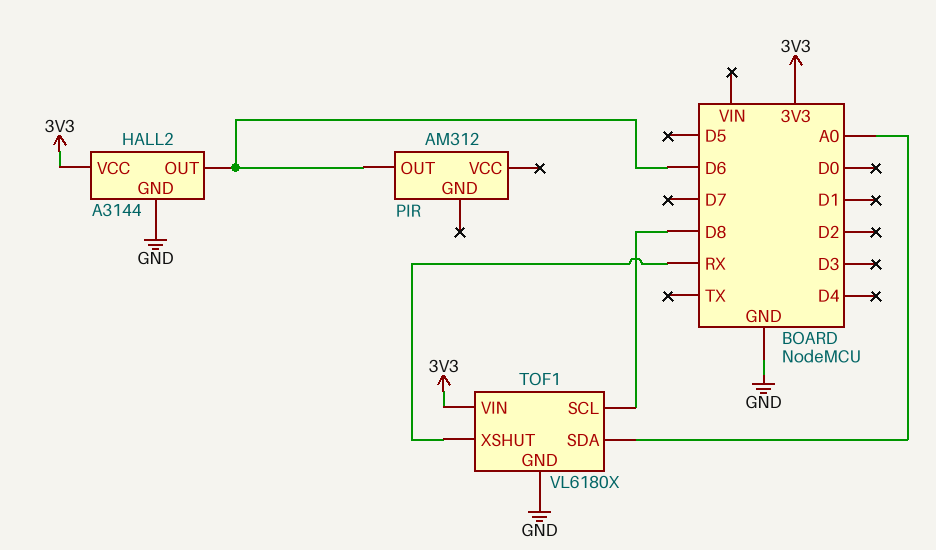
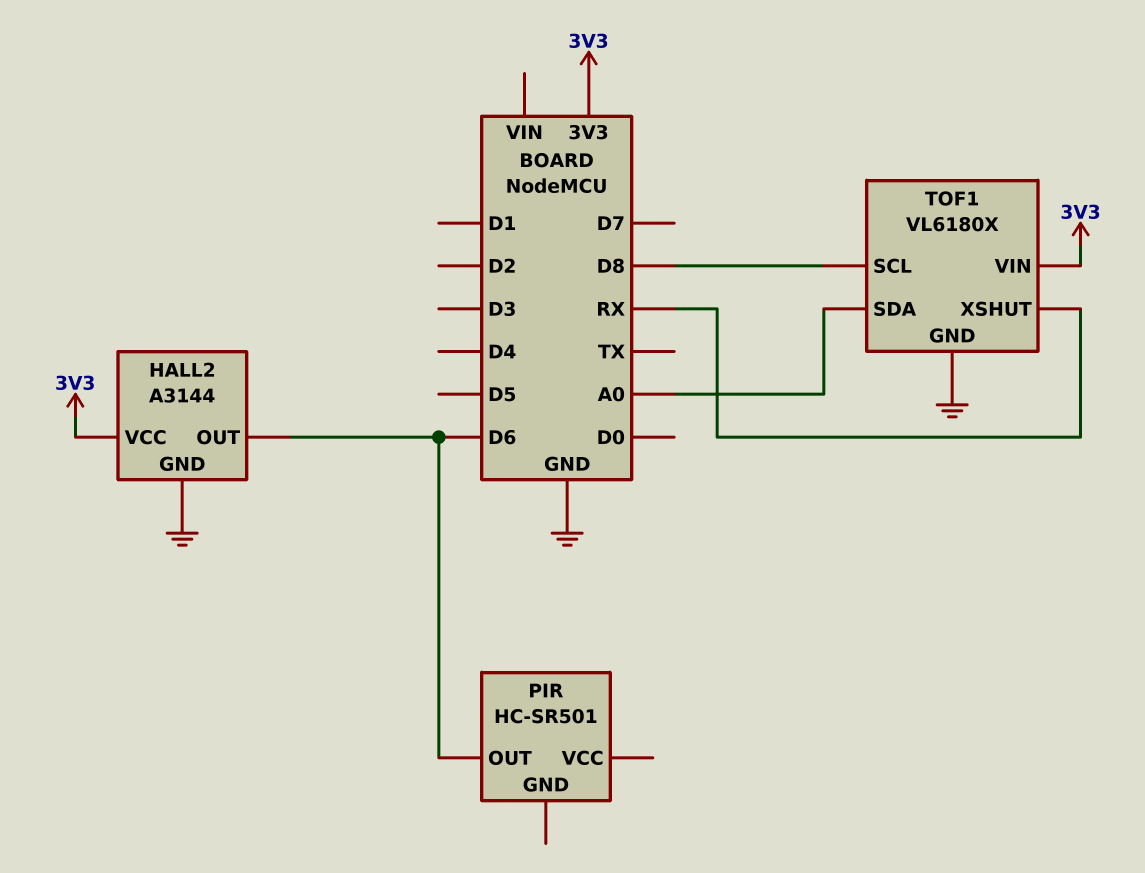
PIR: AM312 -> HC-SR501

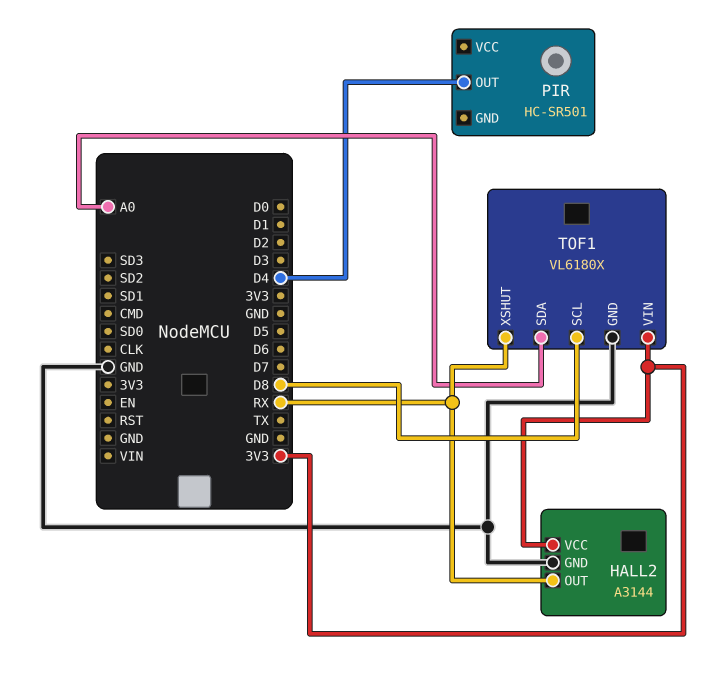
HALL2 pin OUT: D6 -> RX
PIR pin OUT: D6 -> D4

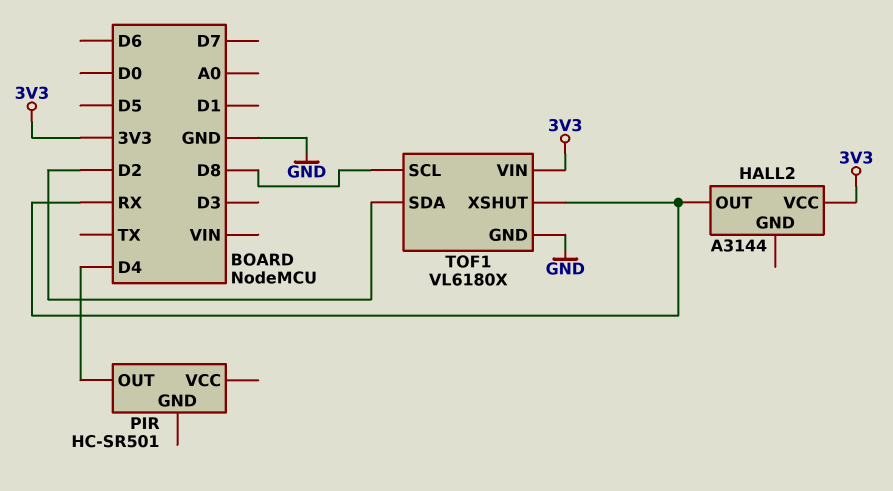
HALL2 pin GND: GND -> none
TOF1 pin SDA: A0 -> D2

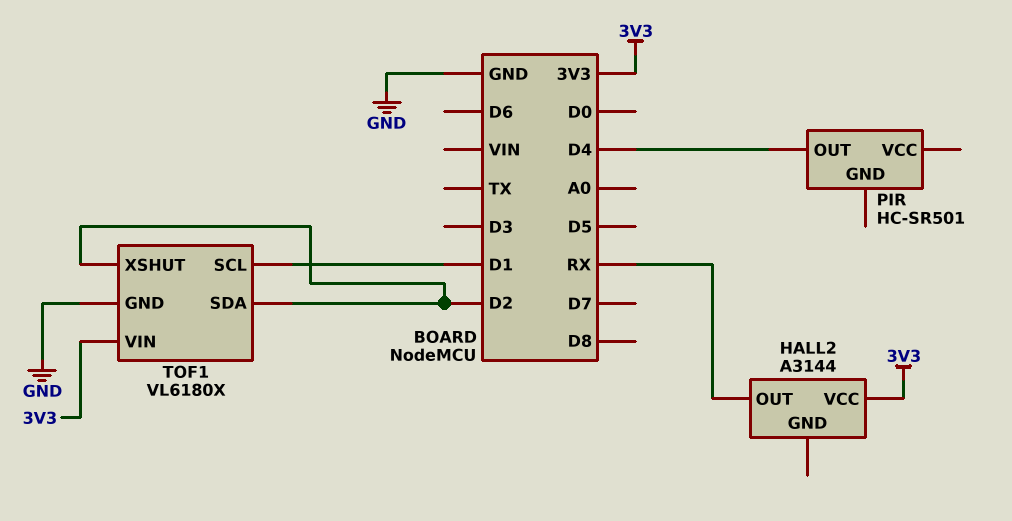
TOF1 pin SCL: D8 -> D1
TOF1 pin XSHUT: RX -> D2

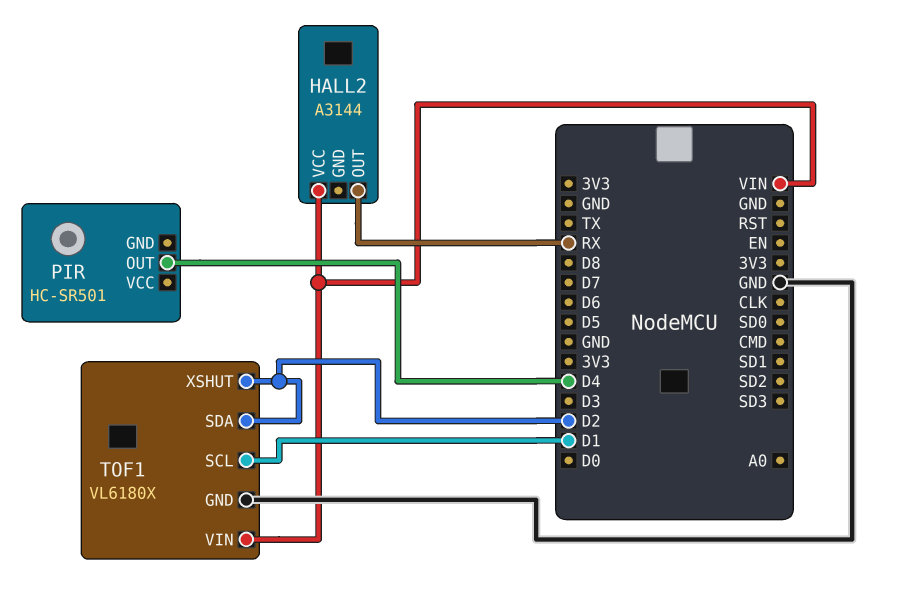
HALL2 pin VCC: 3V3 -> VIN
TOF1 pin VIN: 3V3 -> VIN

